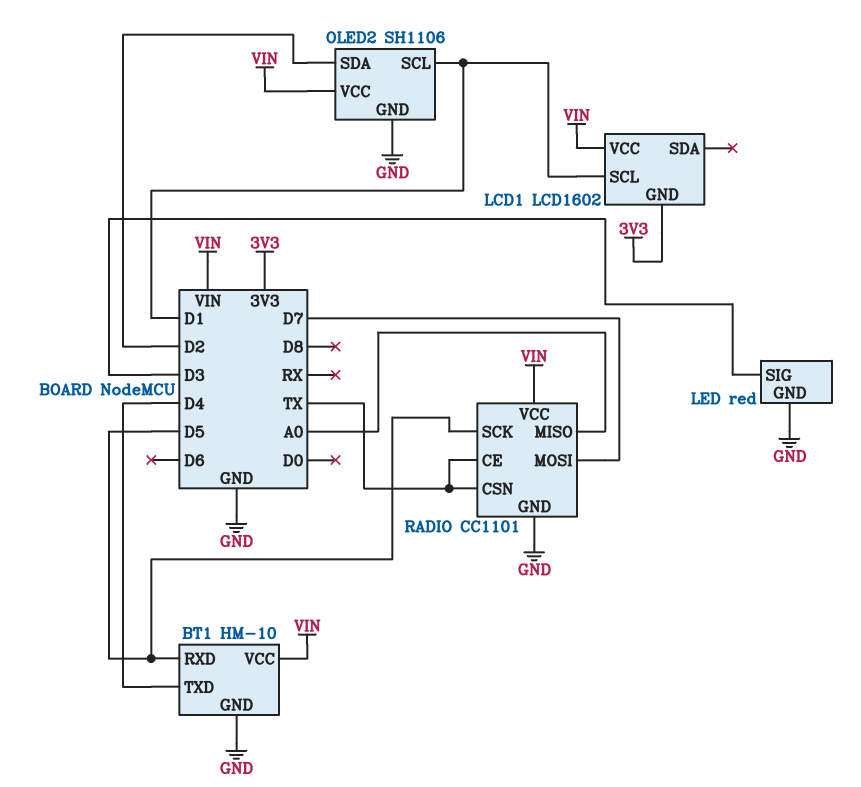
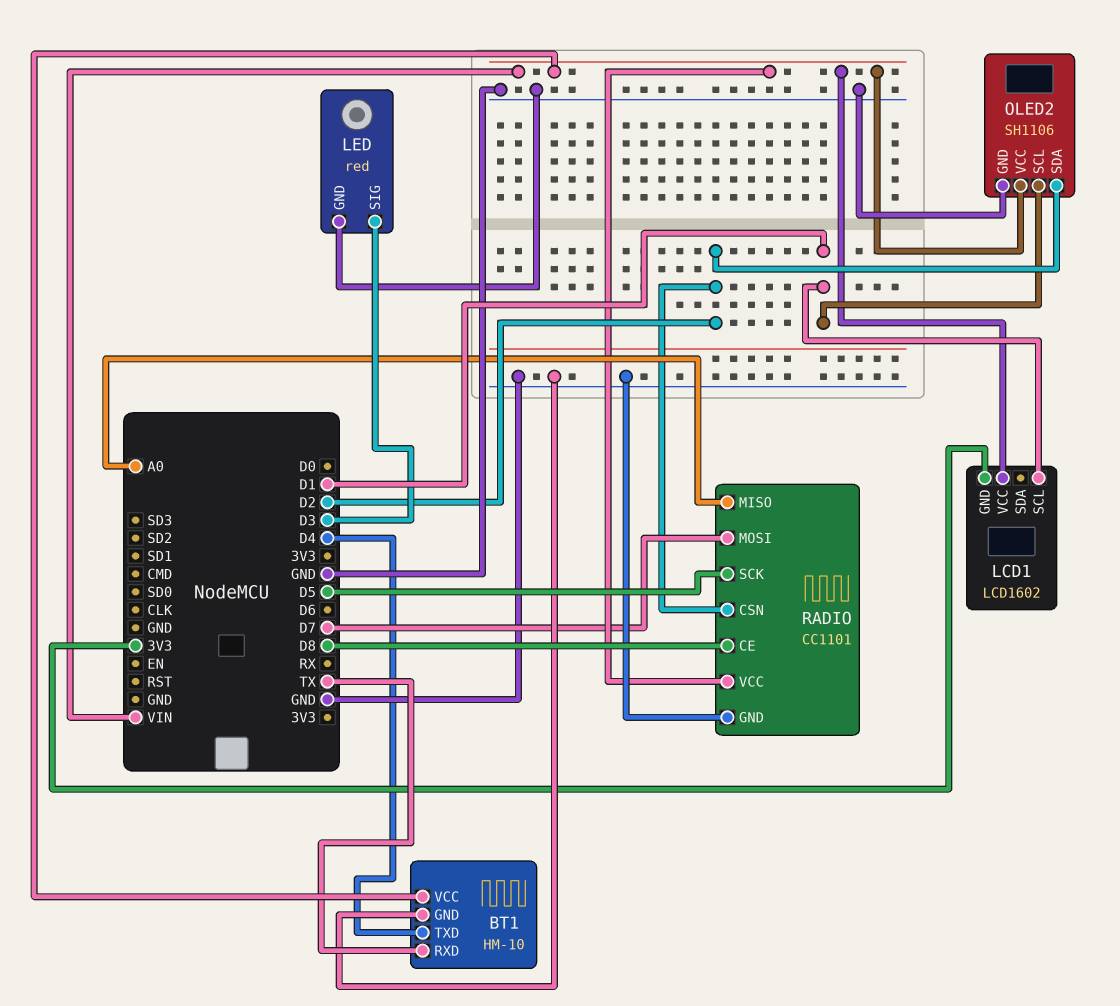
BT1 pin RXD: D5 -> TX
RADIO pin CE: TX -> D8
RADIO pin CSN: TX -> D2

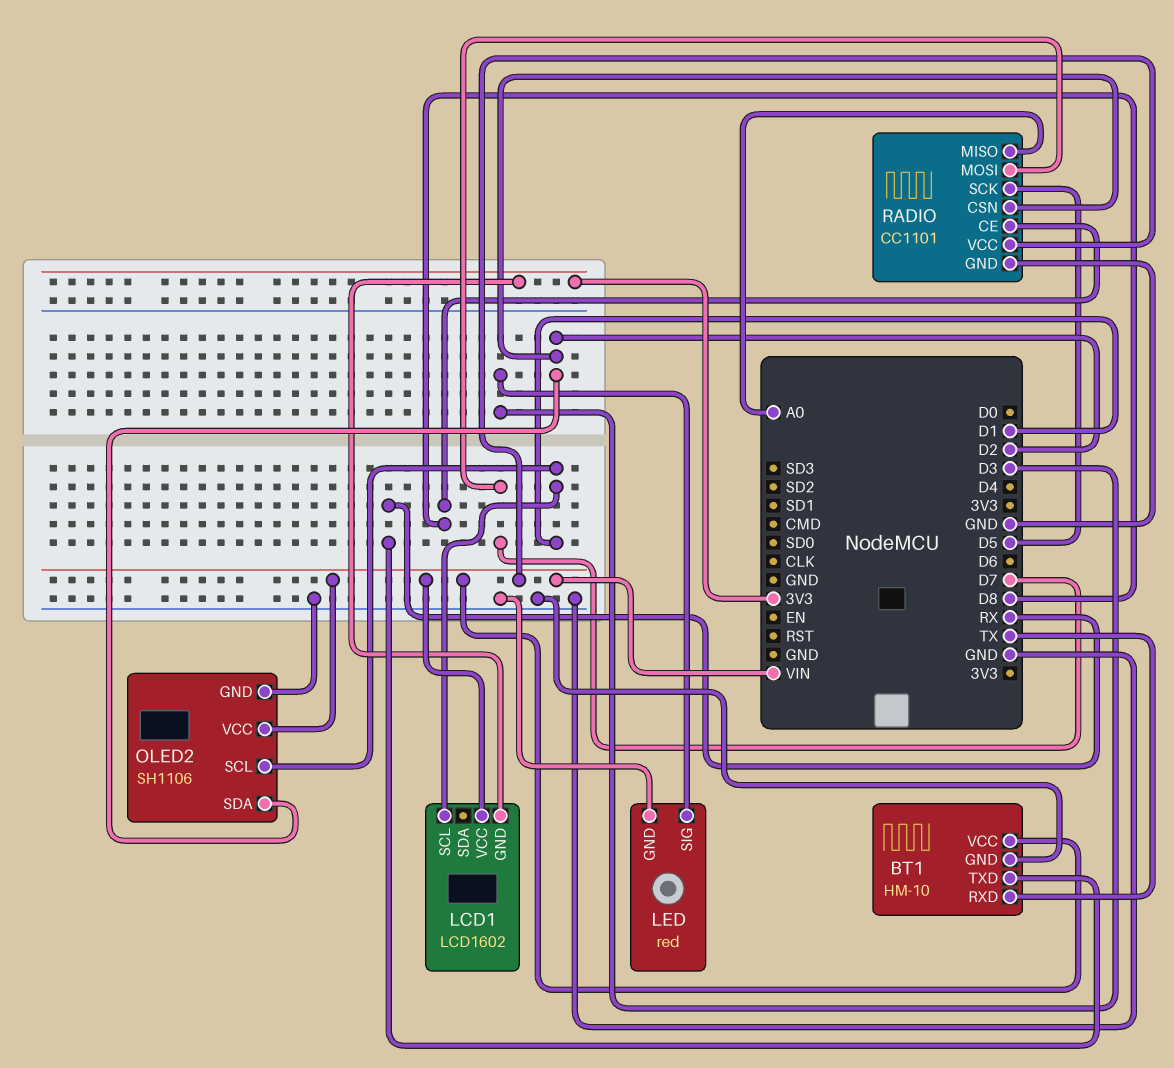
BT1 pin TXD: D4 -> RX

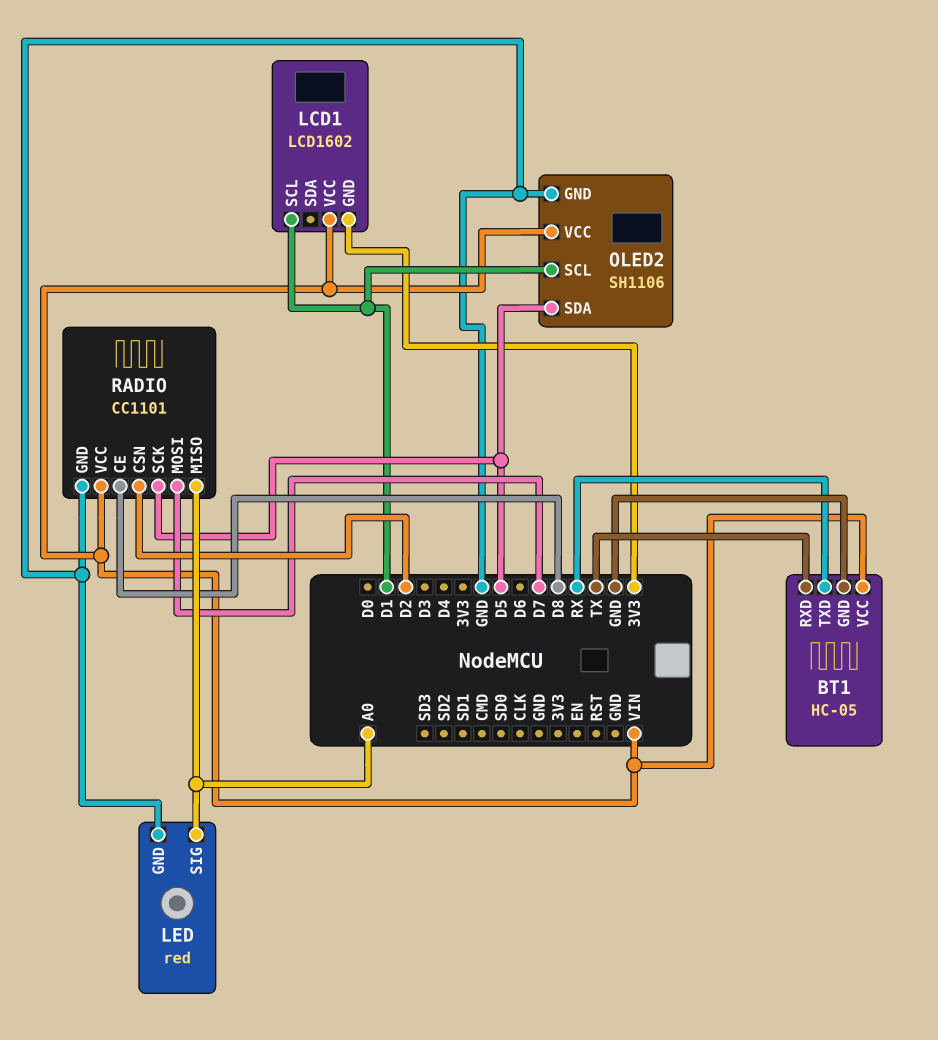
BT1: HM-10 -> HC-05
LED pin SIG: D3 -> A0
OLED2 pin SDA: D2 -> D5

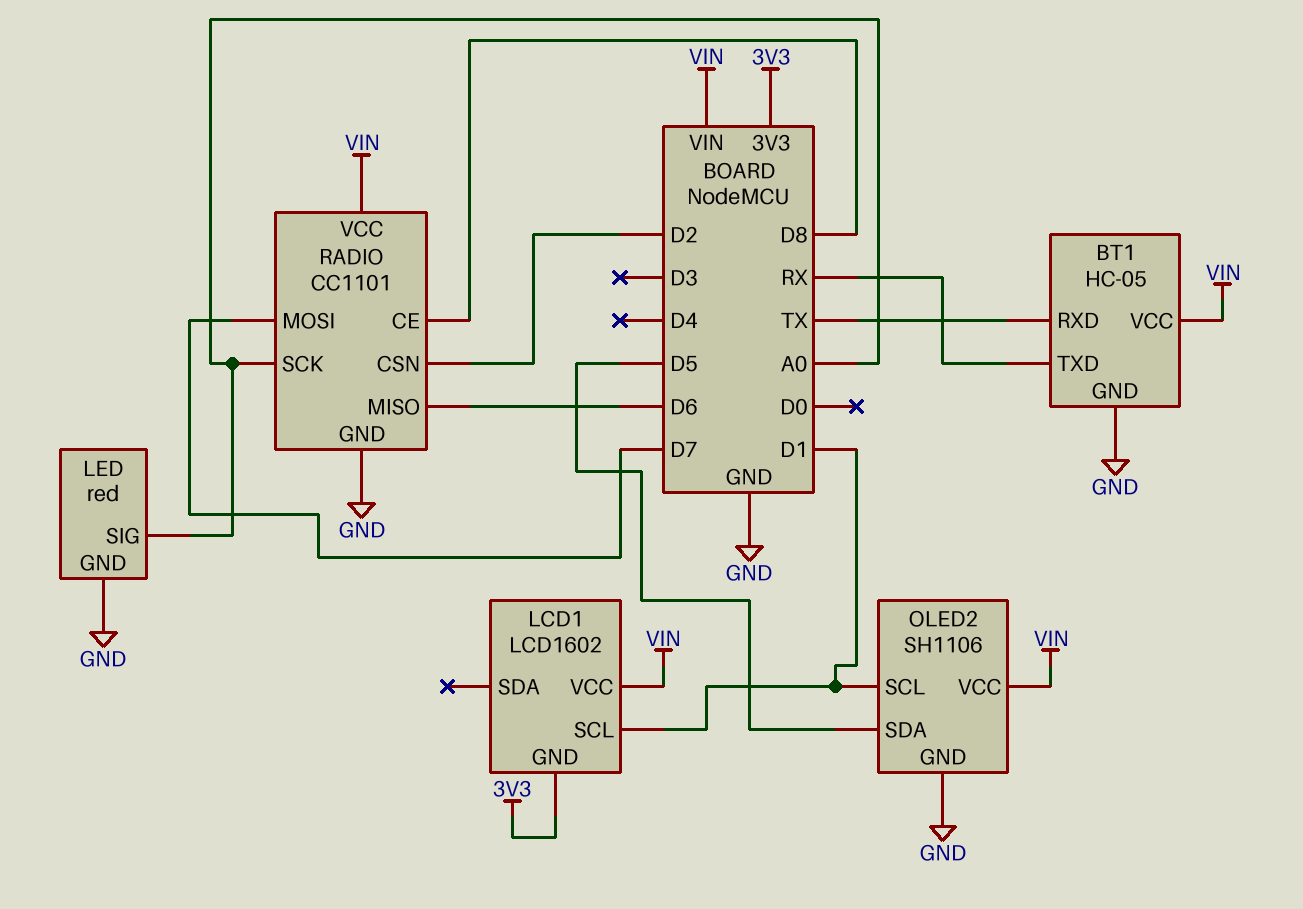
RADIO pin MISO: A0 -> D6
RADIO pin SCK: D5 -> A0

